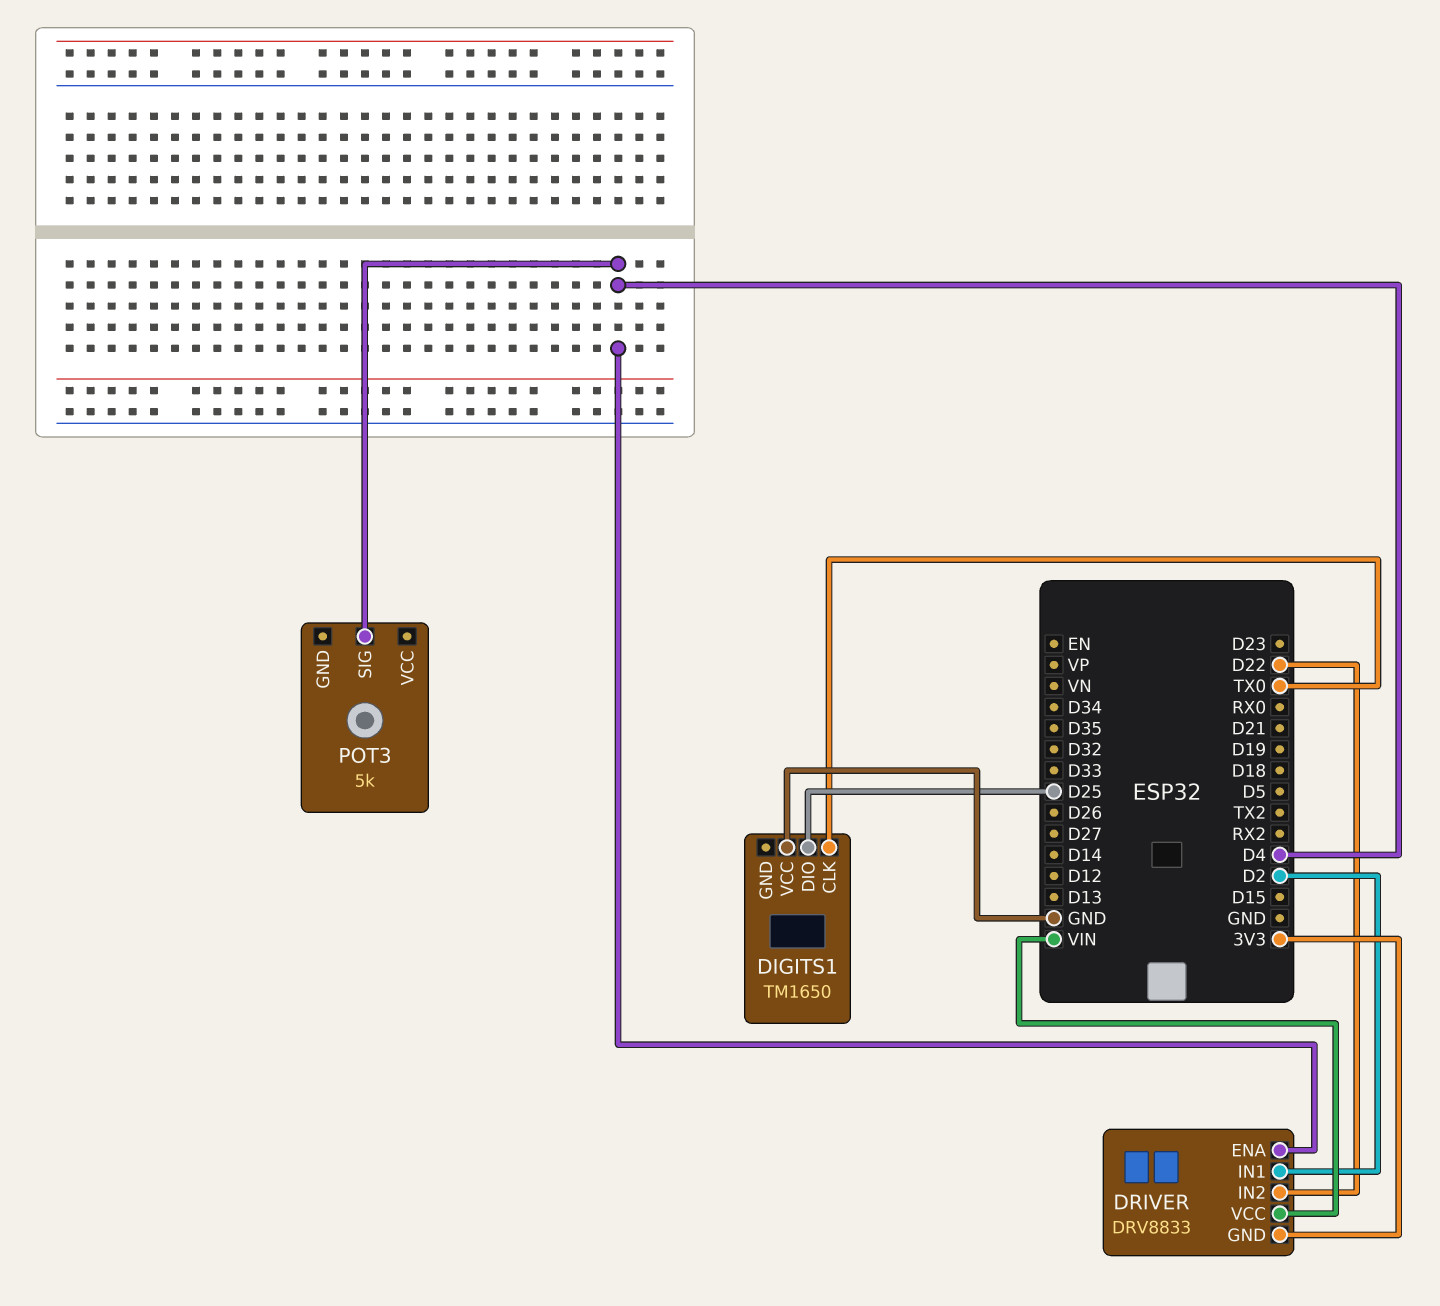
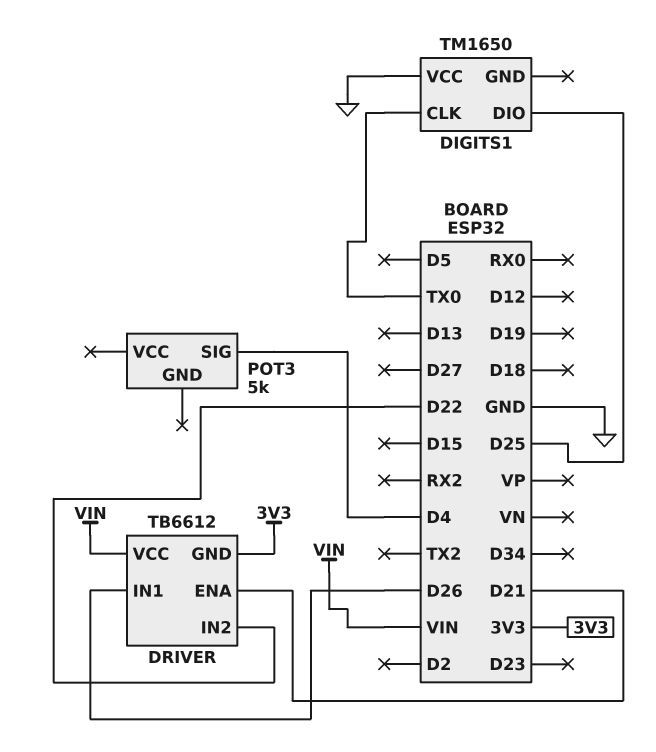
DRIVER: DRV8833 -> TB6612
DRIVER pin ENA: D4 -> D21
DRIVER pin IN1: D2 -> D26

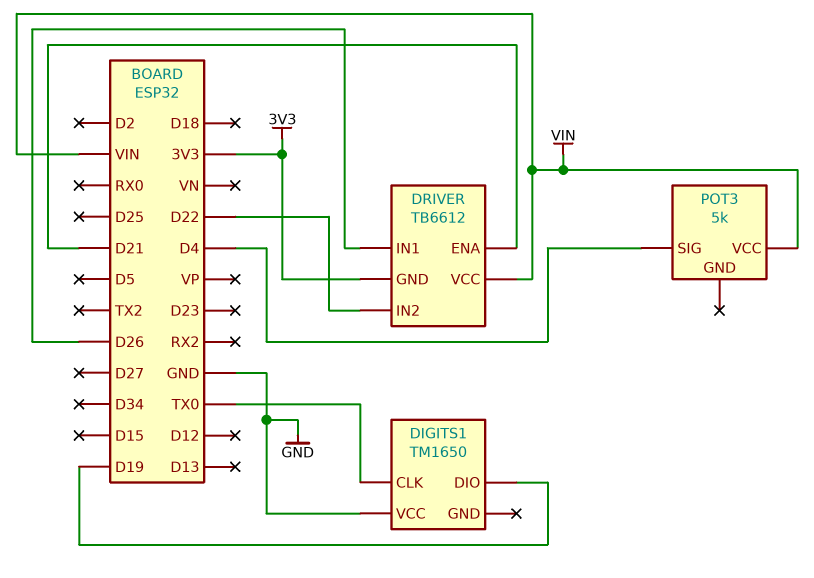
DIGITS1 pin DIO: D25 -> D19
POT3 pin VCC: none -> VIN

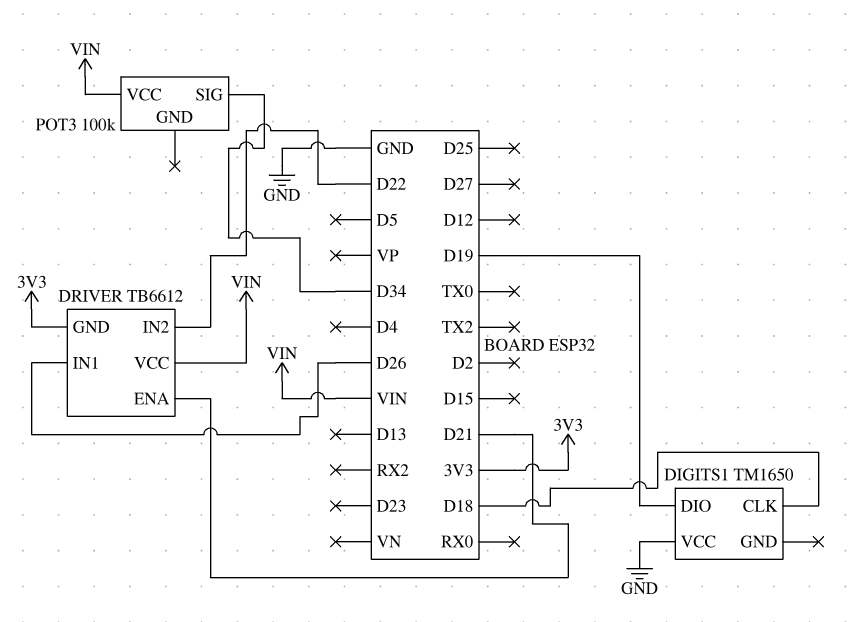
DIGITS1 pin CLK: TX0 -> D18
POT3: 5k -> 100k
POT3 pin SIG: D4 -> D34

